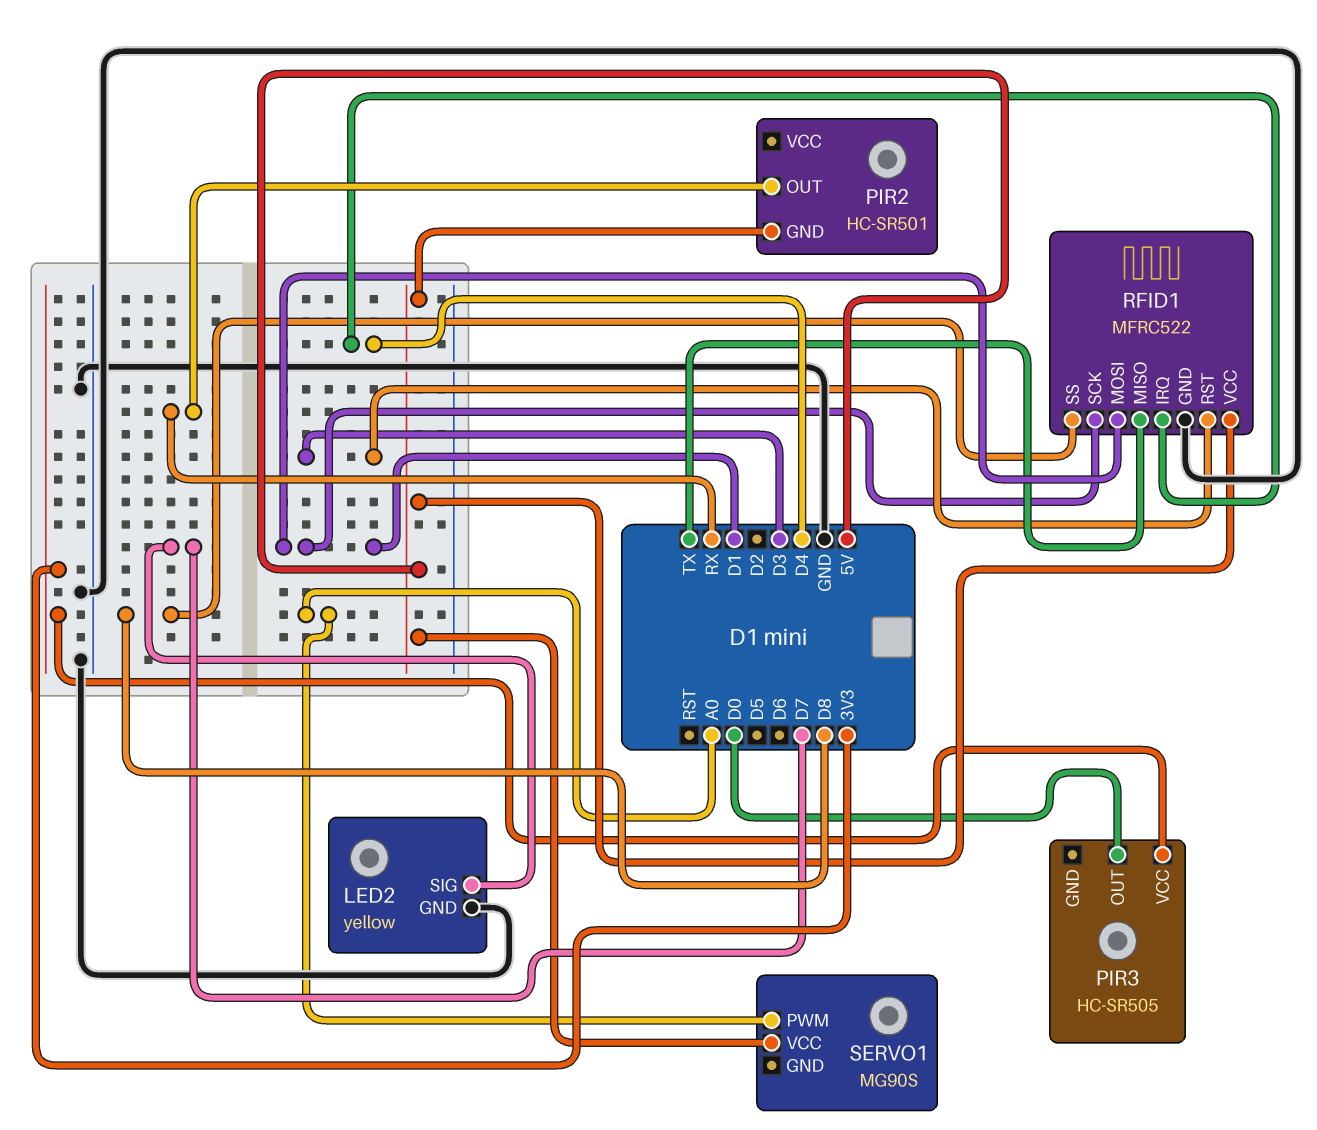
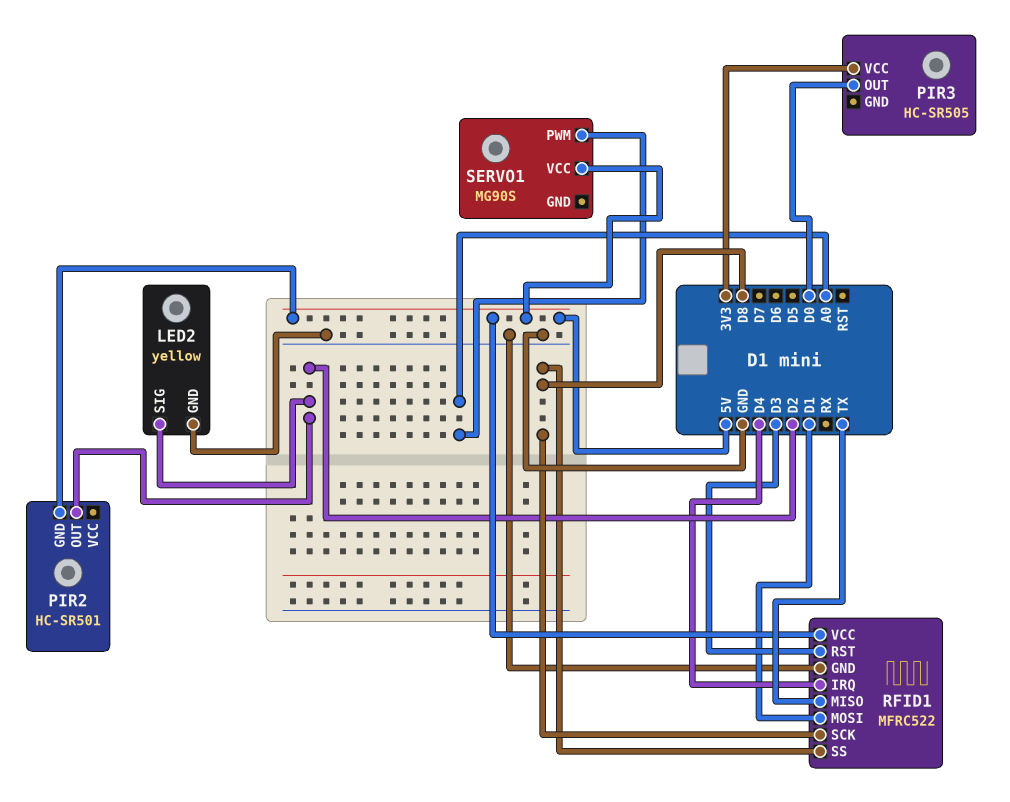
LED2 pin SIG: D7 -> D2
PIR2 pin OUT: RX -> D2
RFID1 pin SCK: D1 -> D8

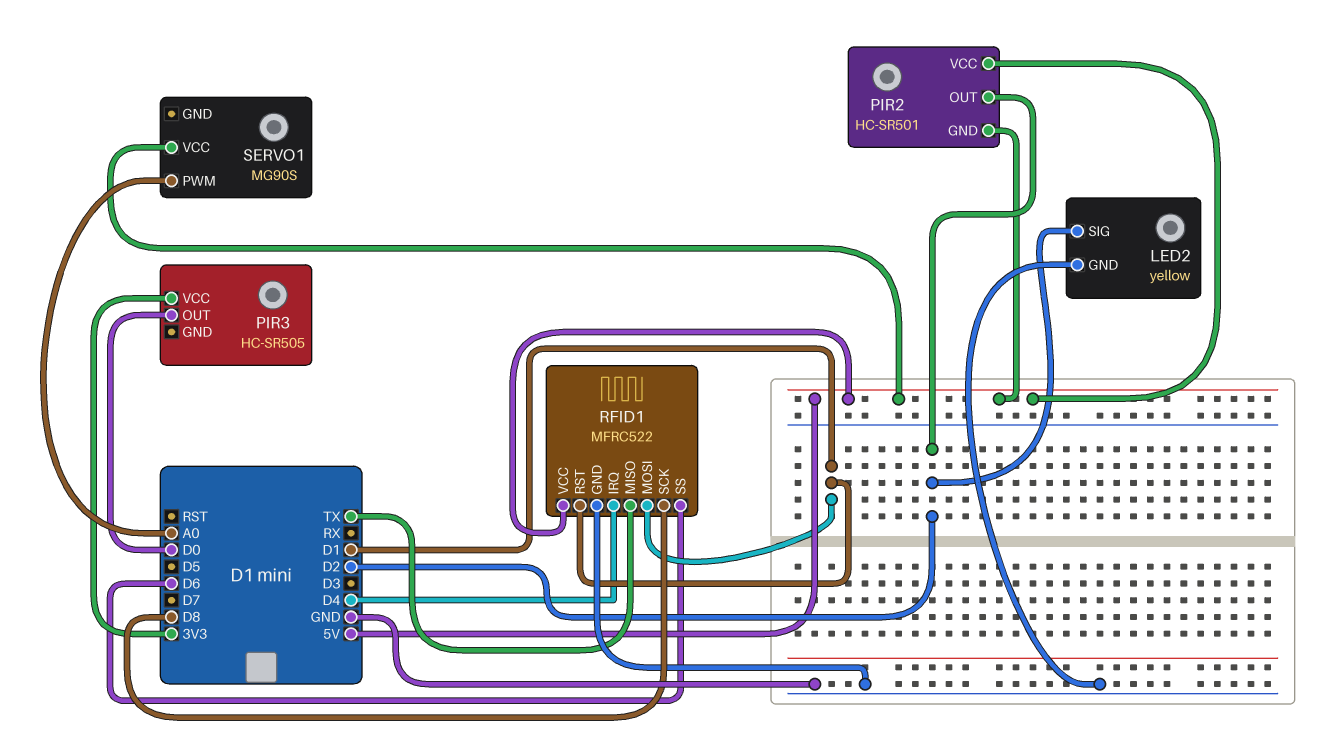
PIR2 pin VCC: none -> 5V
RFID1 pin RST: D3 -> D1
RFID1 pin SS: D8 -> D6

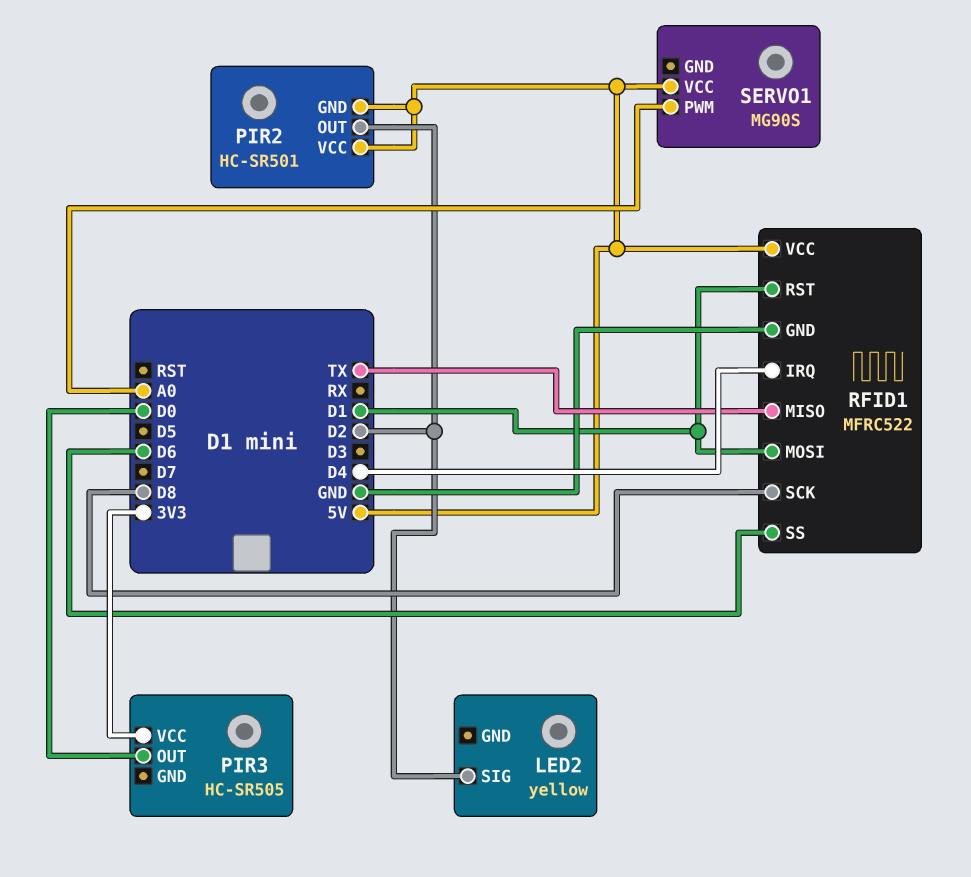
LED2 pin GND: GND -> none

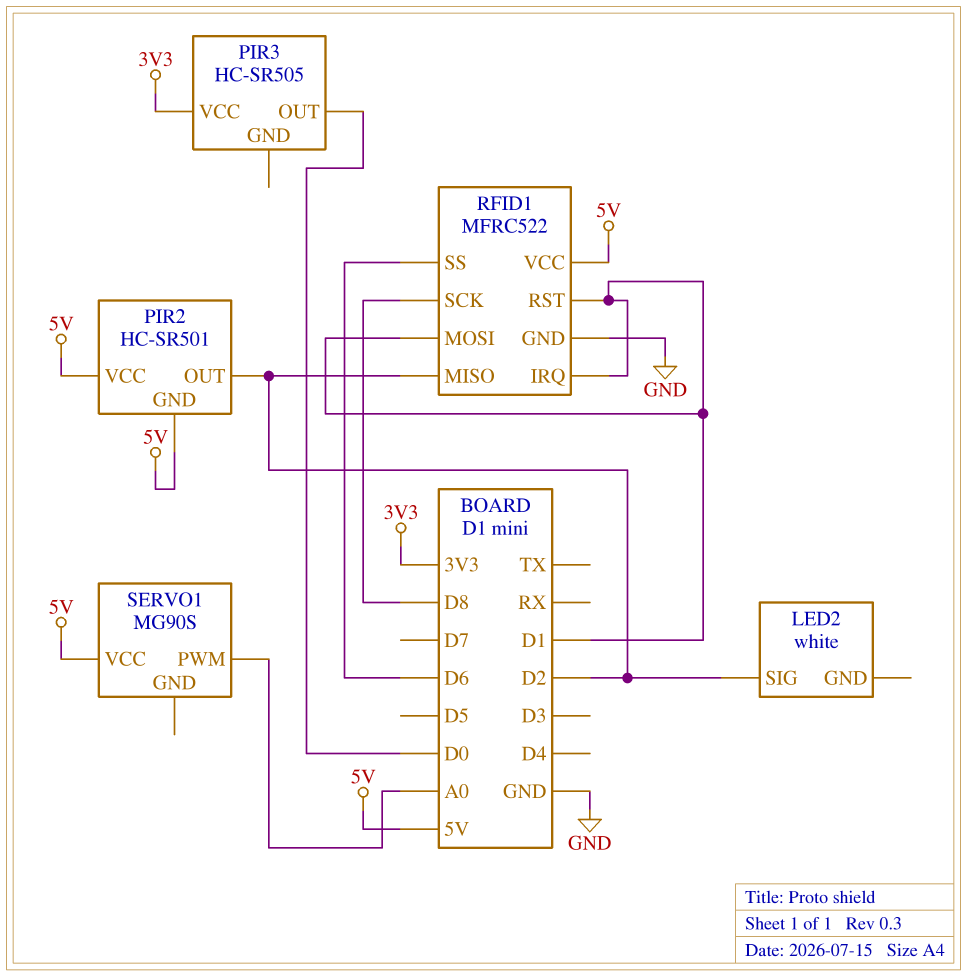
LED2: yellow -> white
RFID1 pin IRQ: D4 -> D1
RFID1 pin MISO: TX -> D2

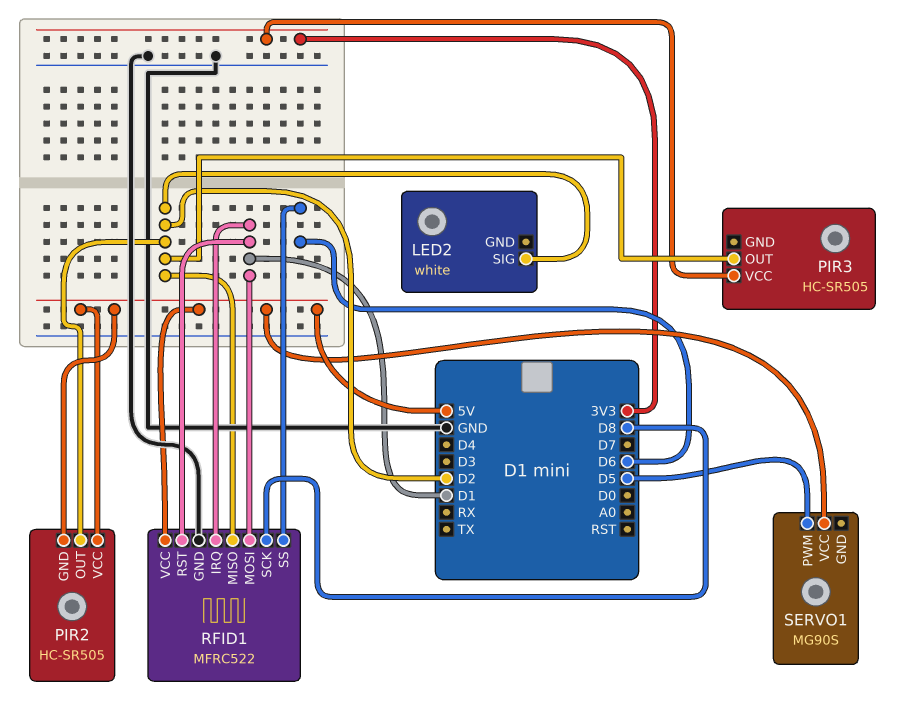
PIR2: HC-SR501 -> HC-SR505
PIR3 pin OUT: D0 -> D2
SERVO1 pin PWM: A0 -> D5

